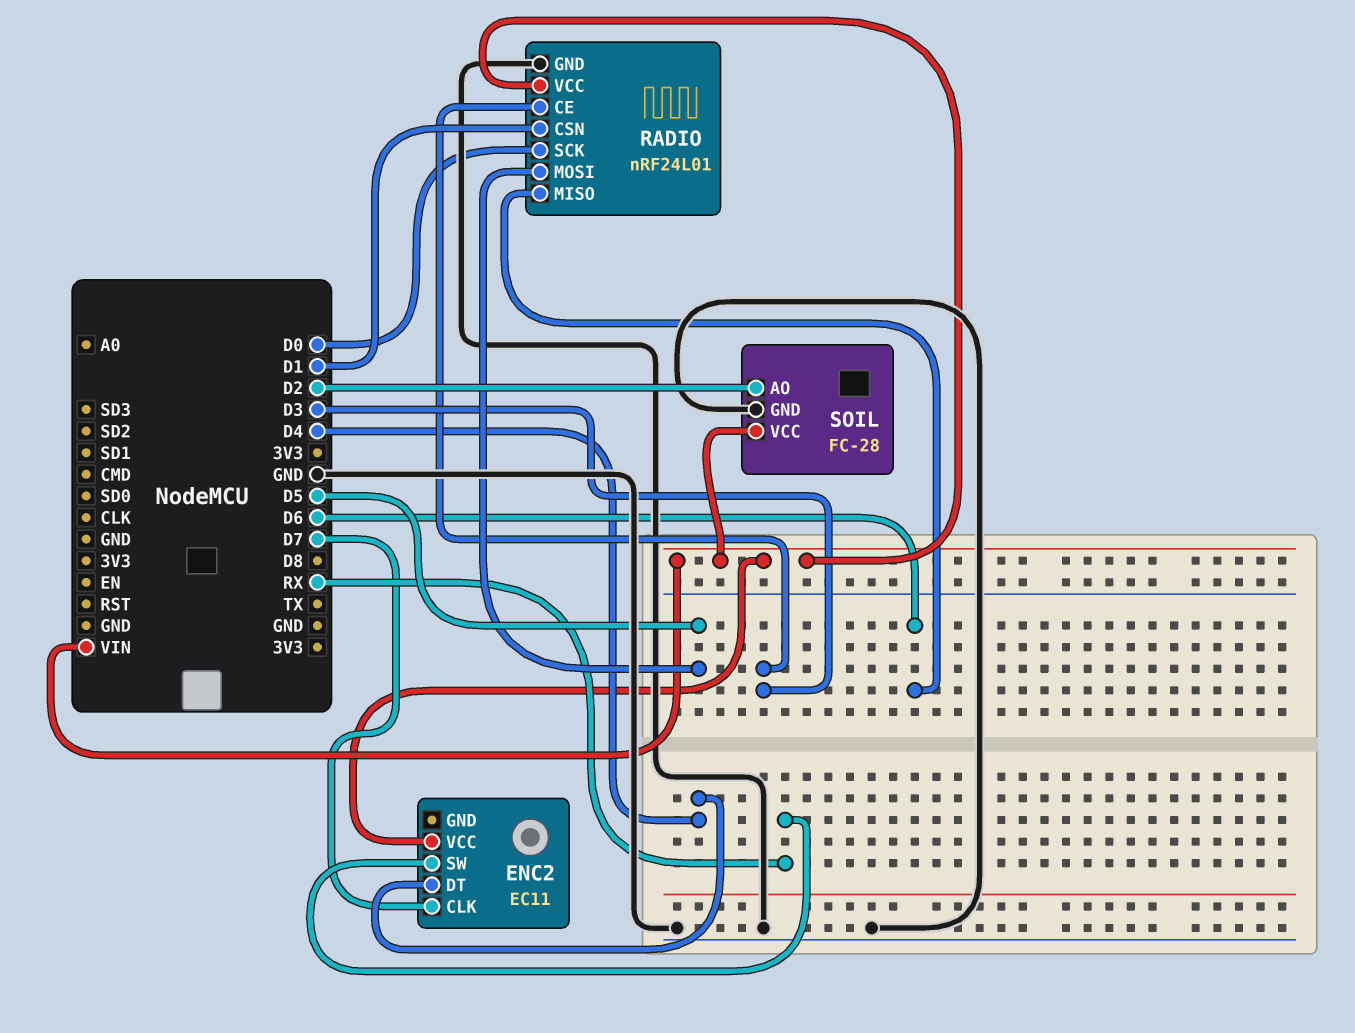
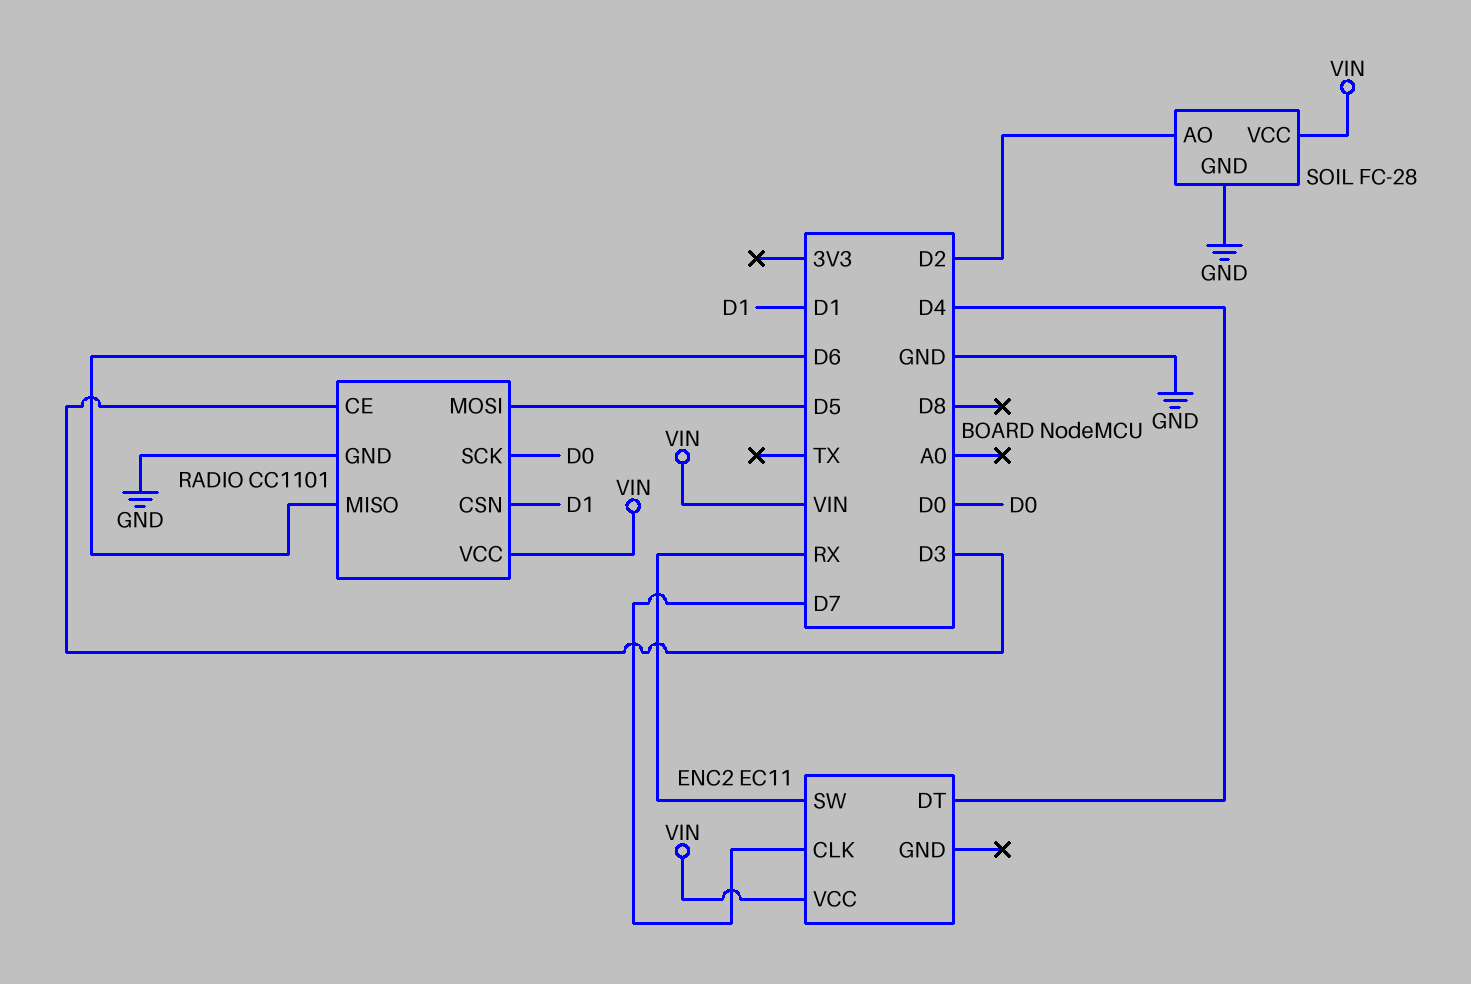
RADIO: nRF24L01 -> CC1101

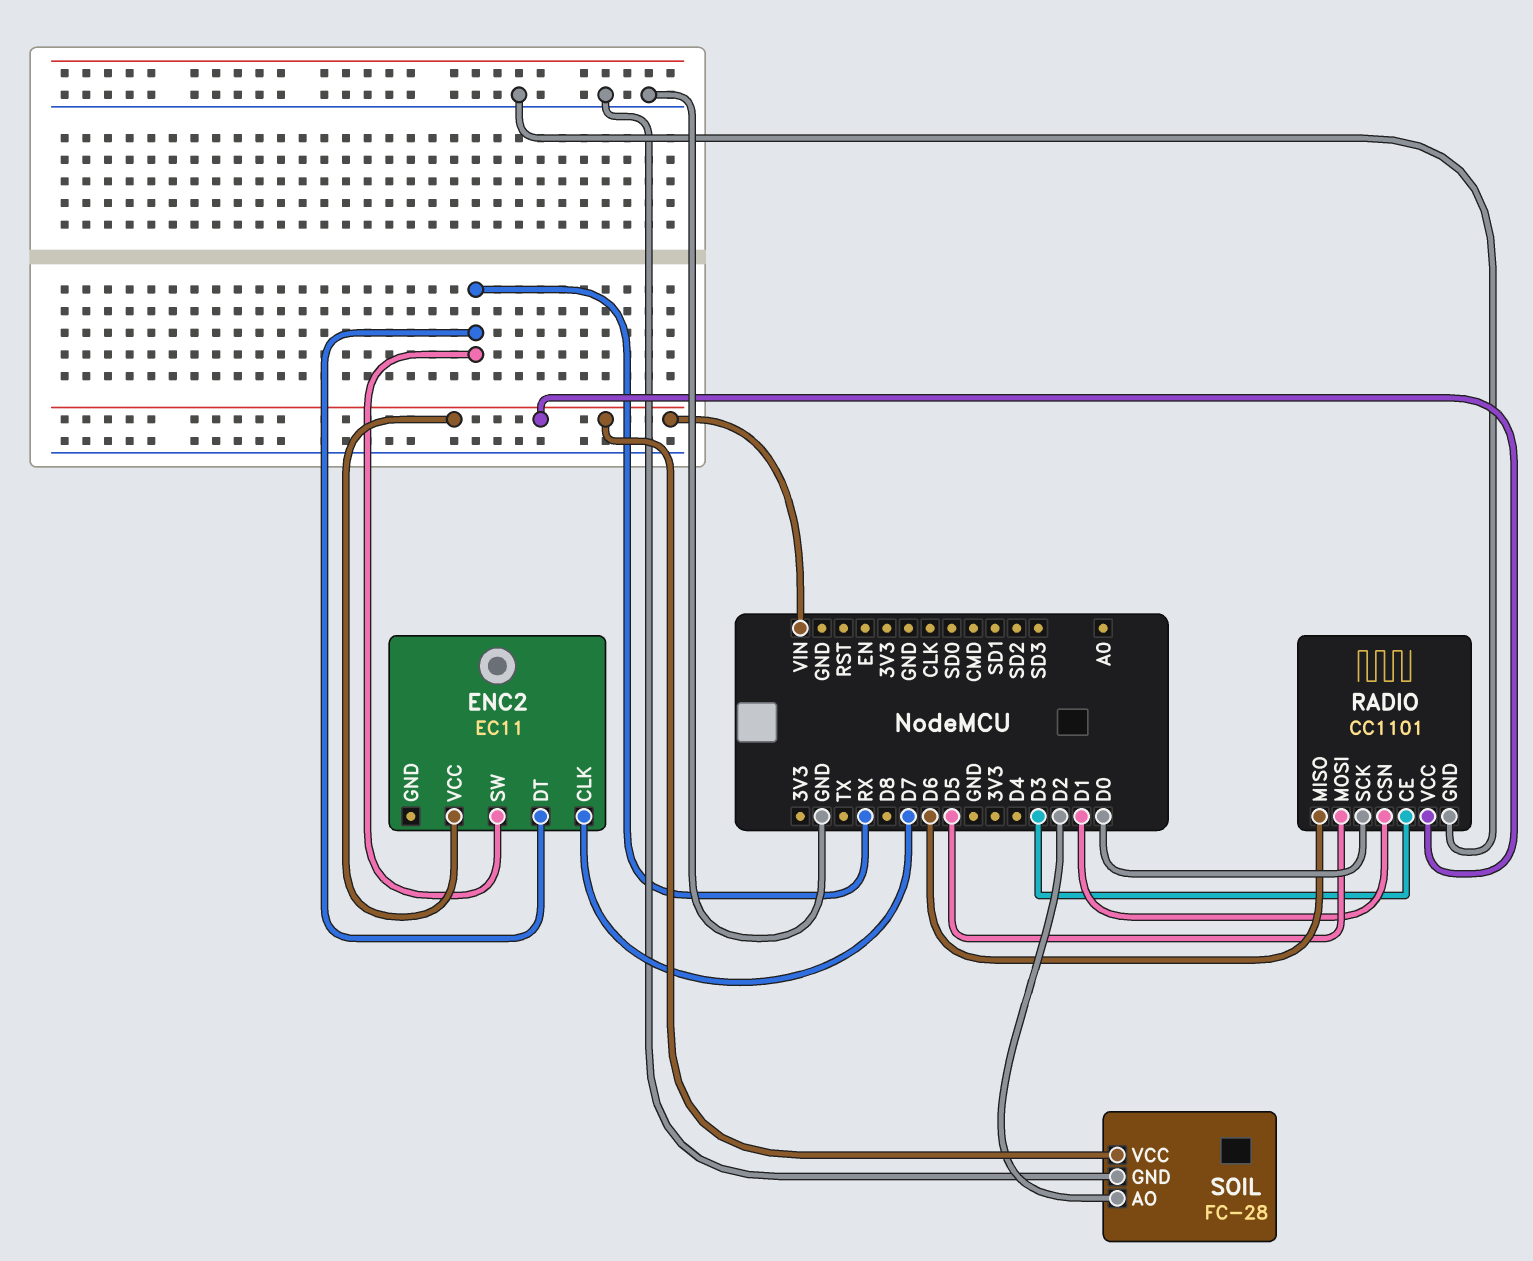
ENC2 pin DT: D4 -> RX

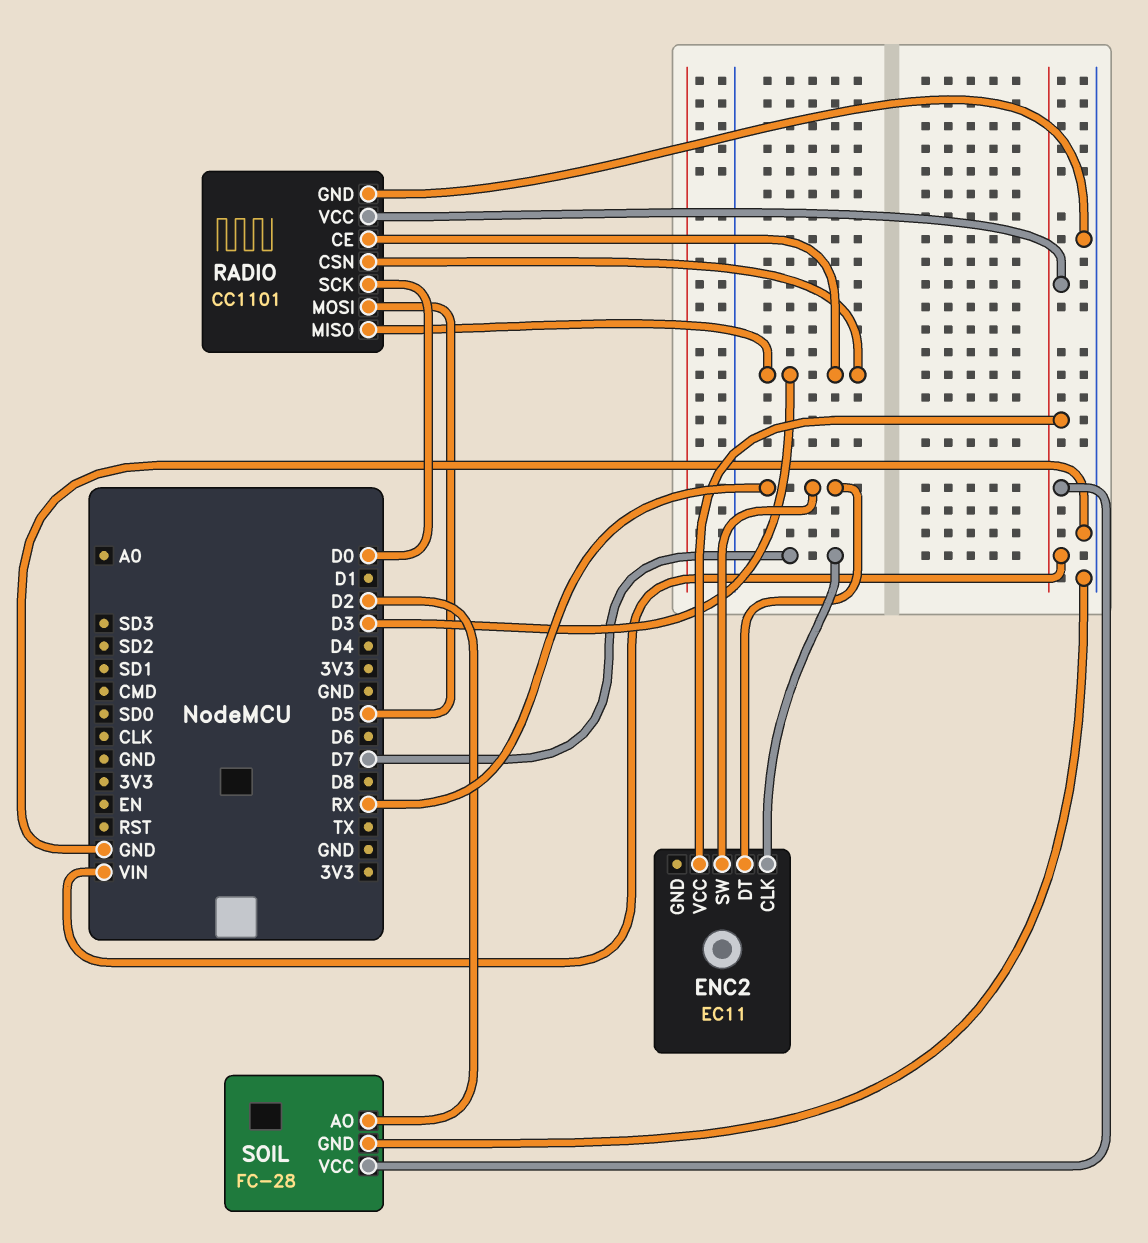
RADIO pin CSN: D1 -> D3
RADIO pin MISO: D6 -> D3

